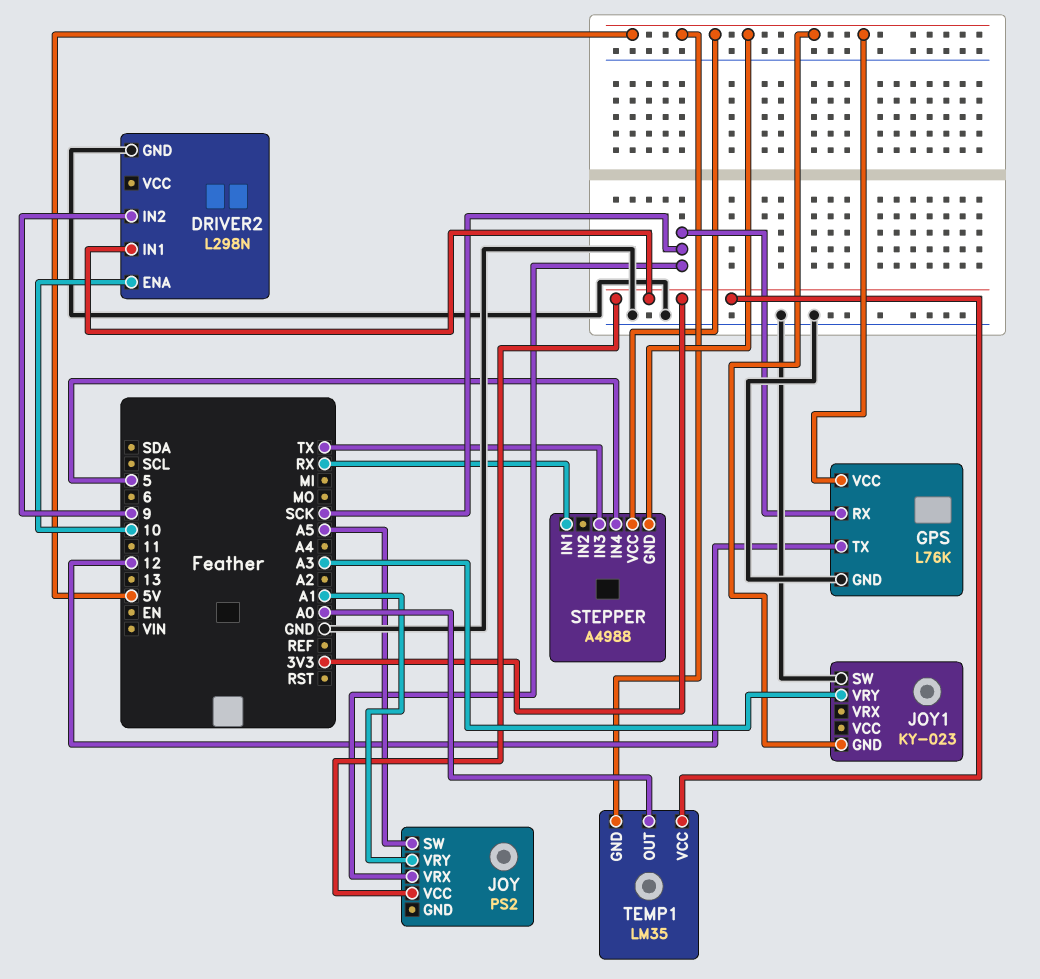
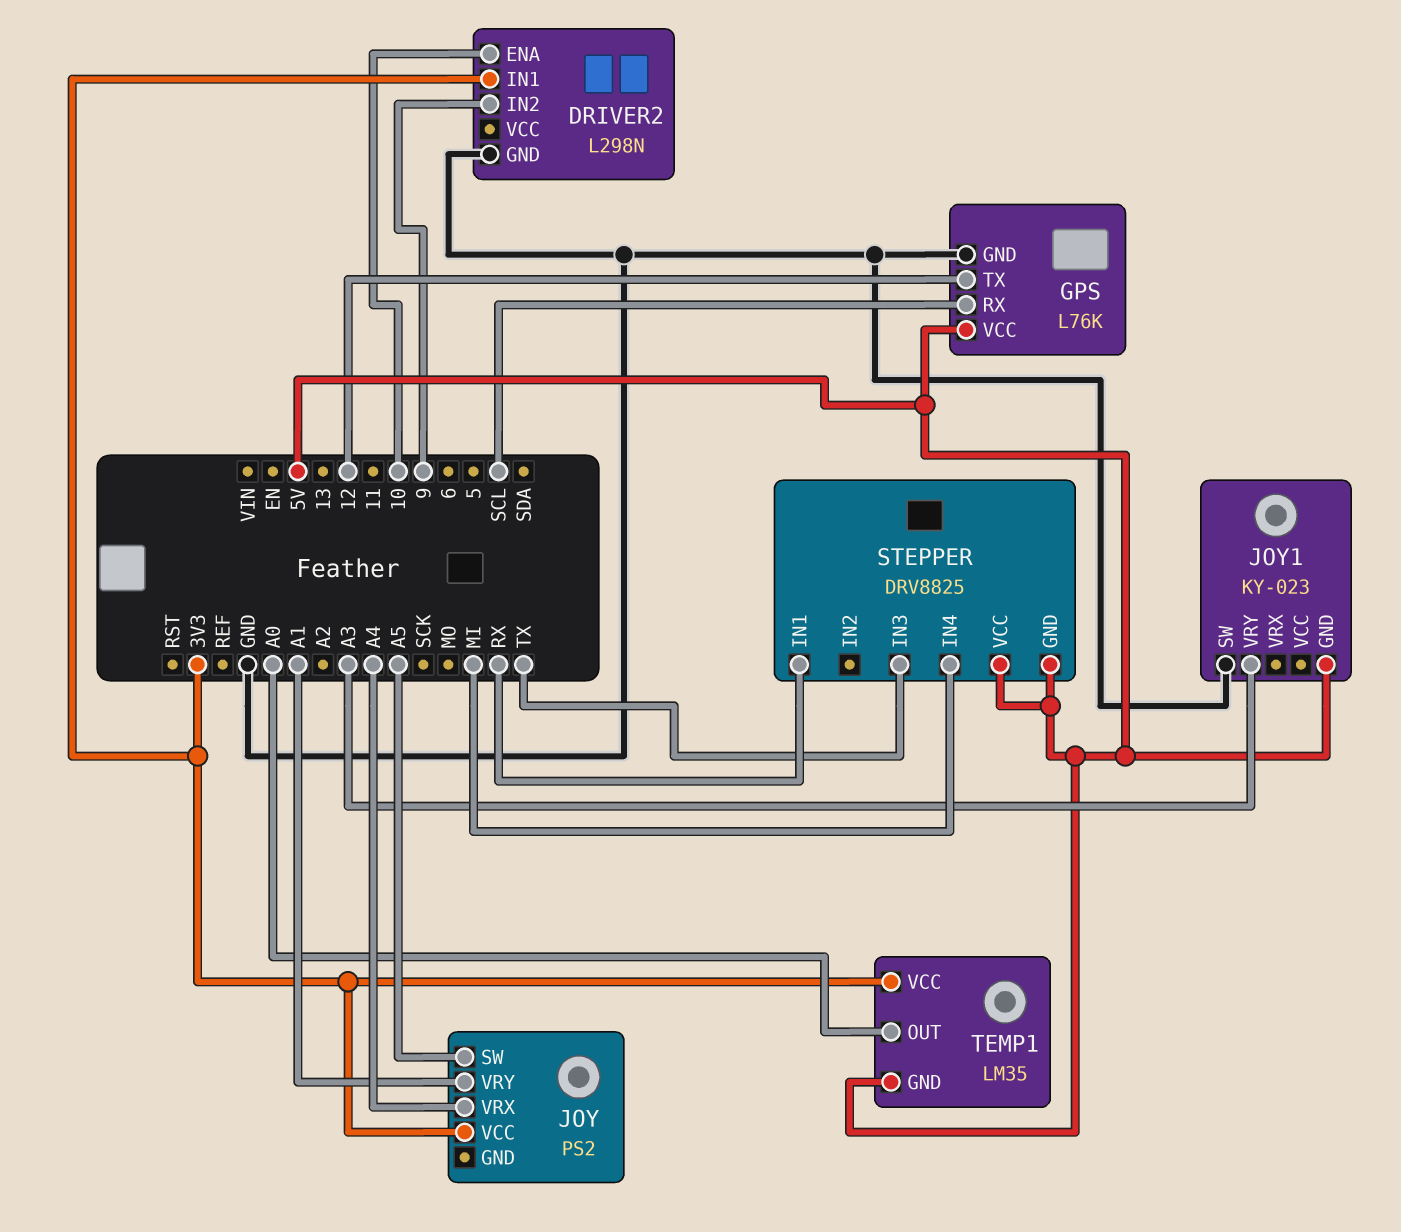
GPS pin RX: SCK -> SCL
JOY pin VRX: SCK -> A4
STEPPER: A4988 -> DRV8825
STEPPER pin IN4: 5 -> MI

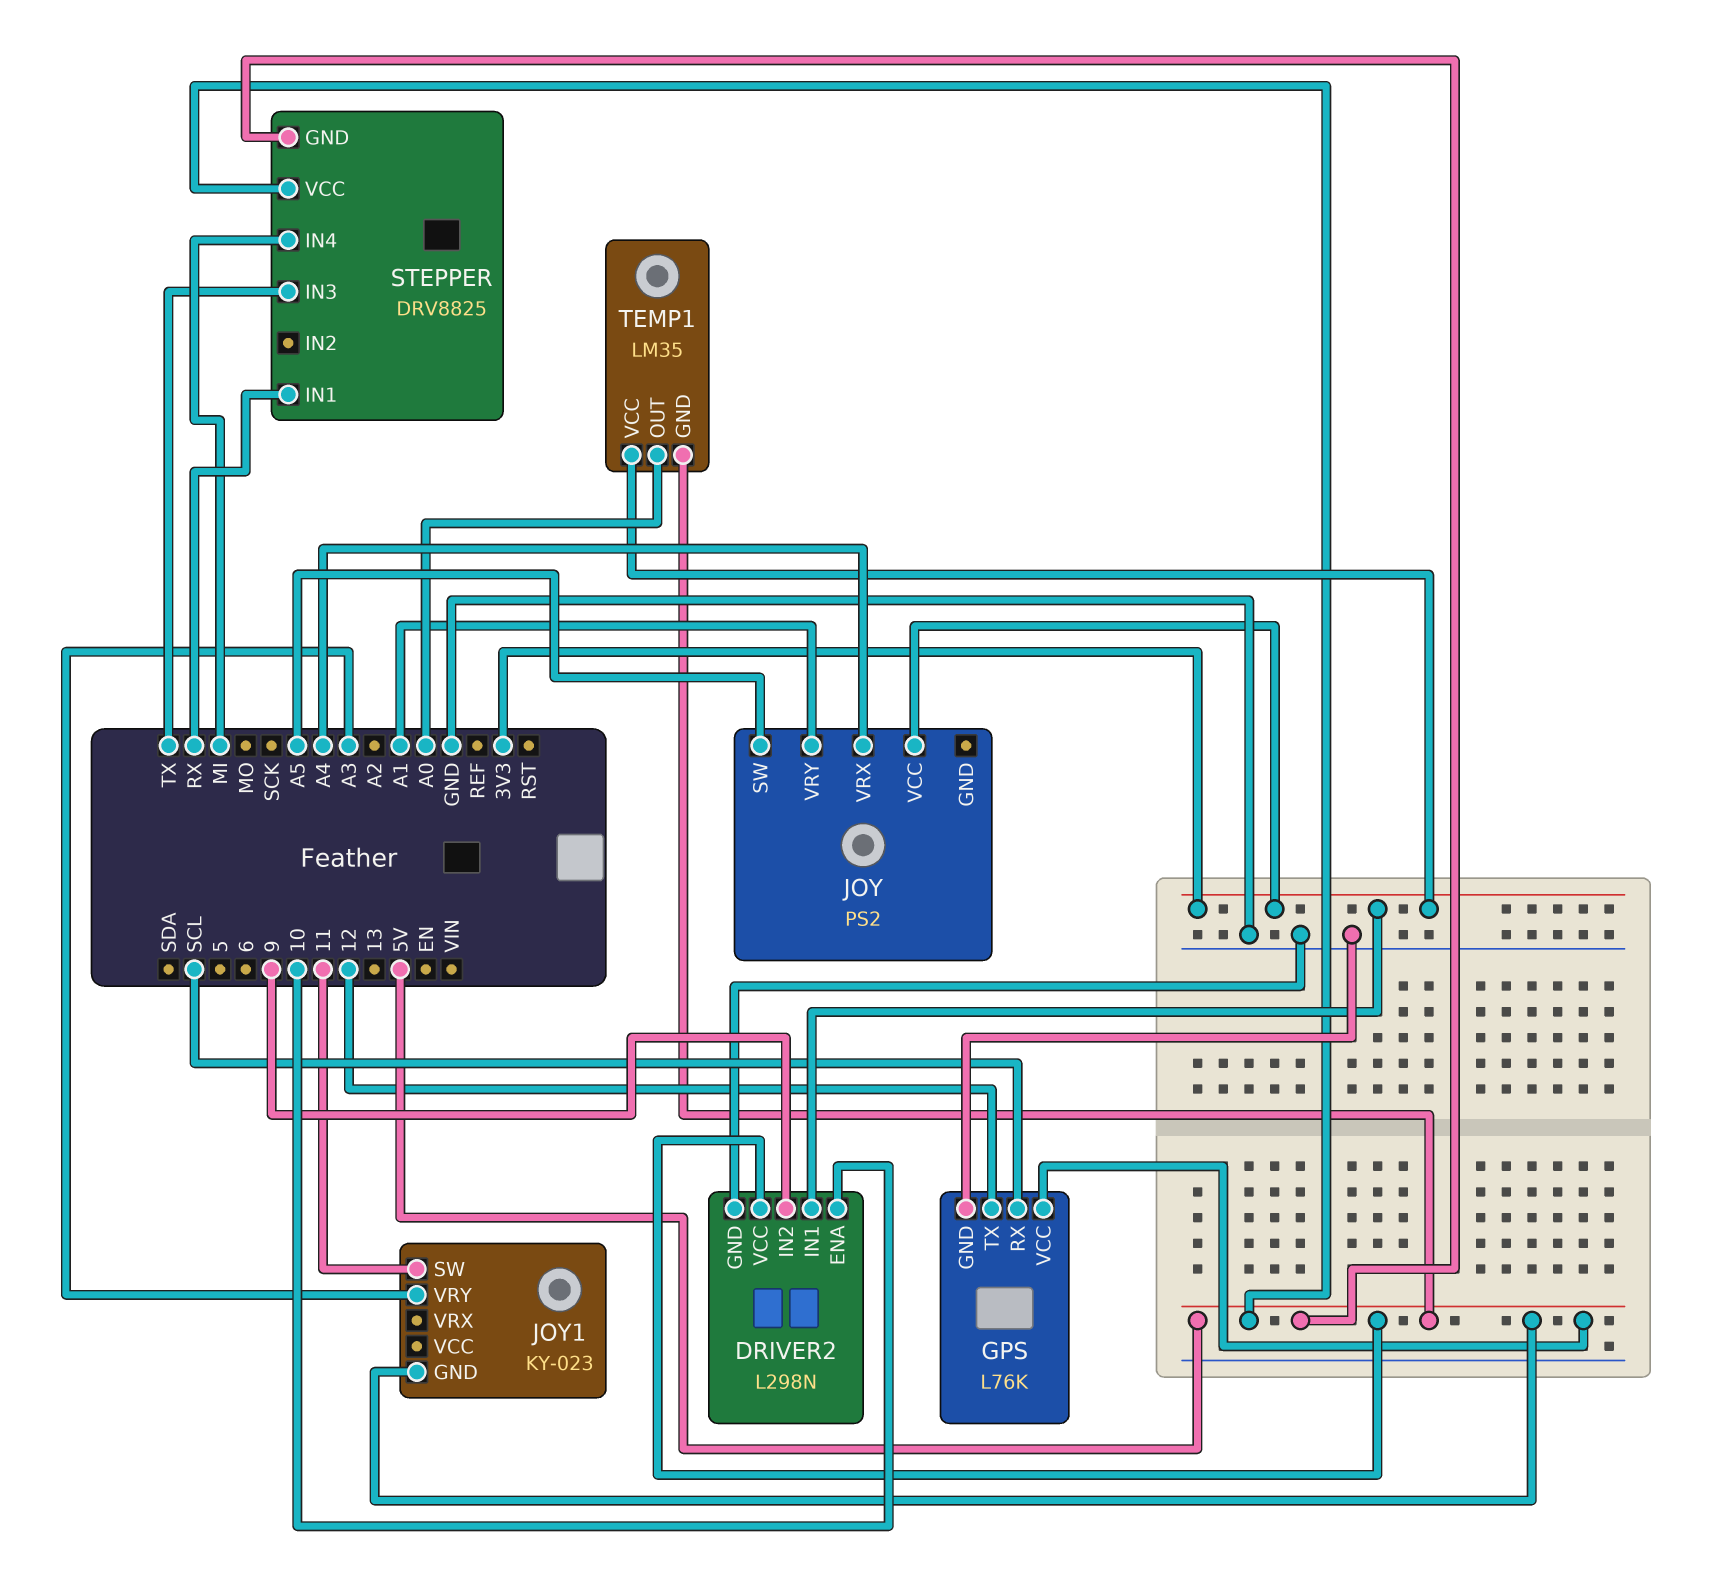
DRIVER2 pin VCC: none -> 5V
JOY1 pin SW: GND -> 11

